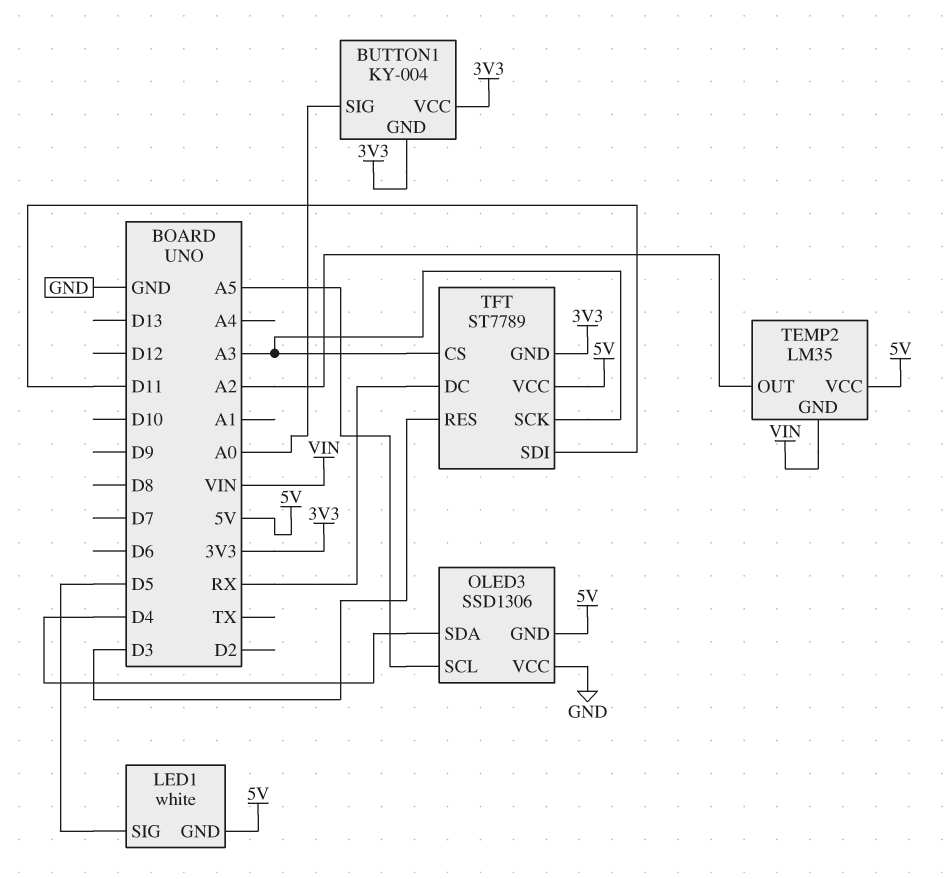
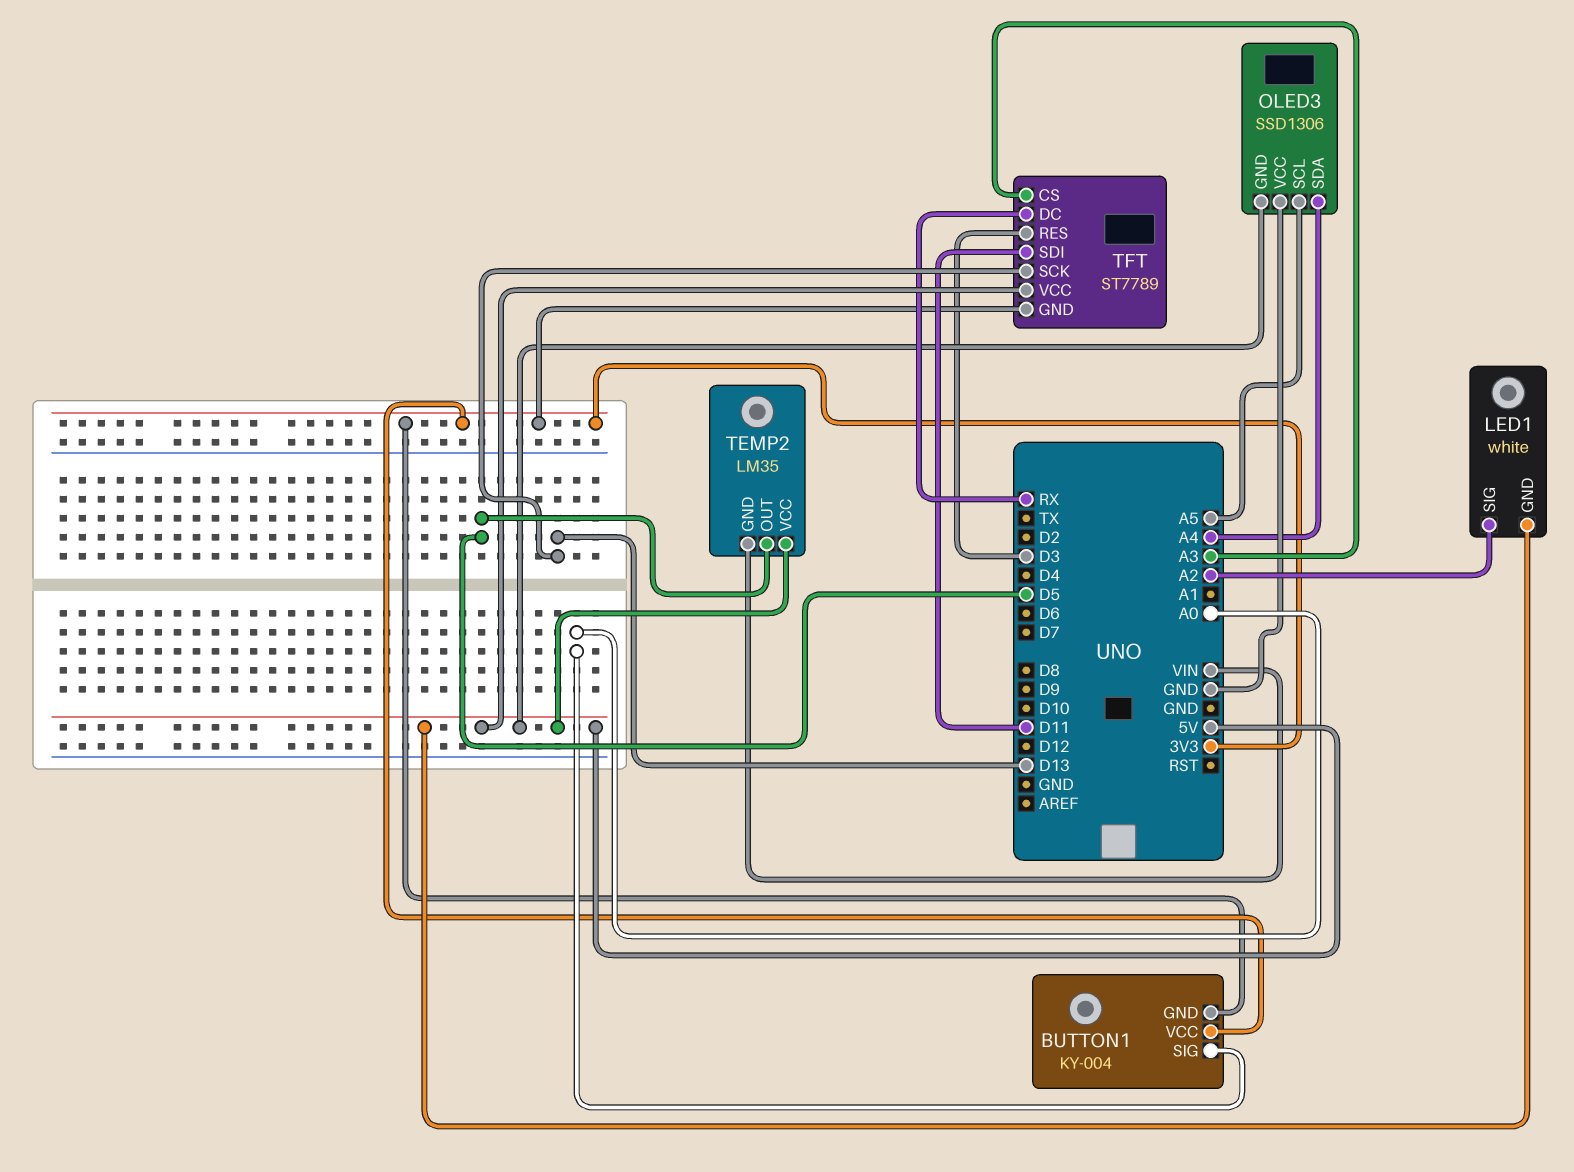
LED1 pin SIG: D5 -> A2
OLED3 pin SDA: D4 -> A4
TEMP2 pin OUT: A2 -> D5
TFT pin SCK: A3 -> D13

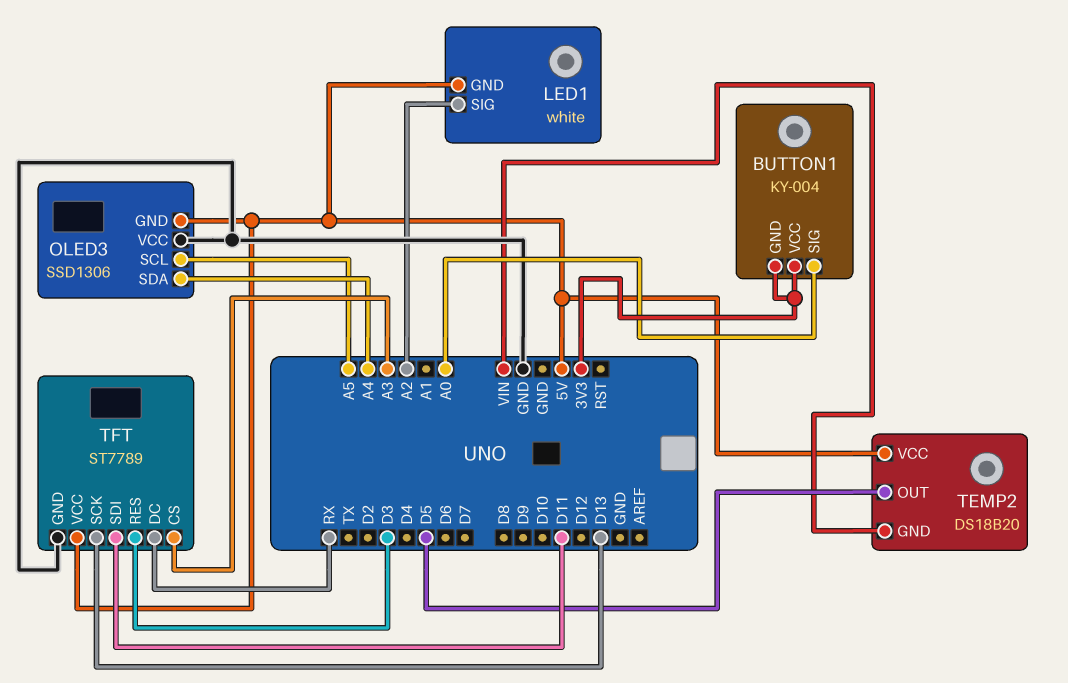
TEMP2: LM35 -> DS18B20
TFT pin GND: 3V3 -> GND

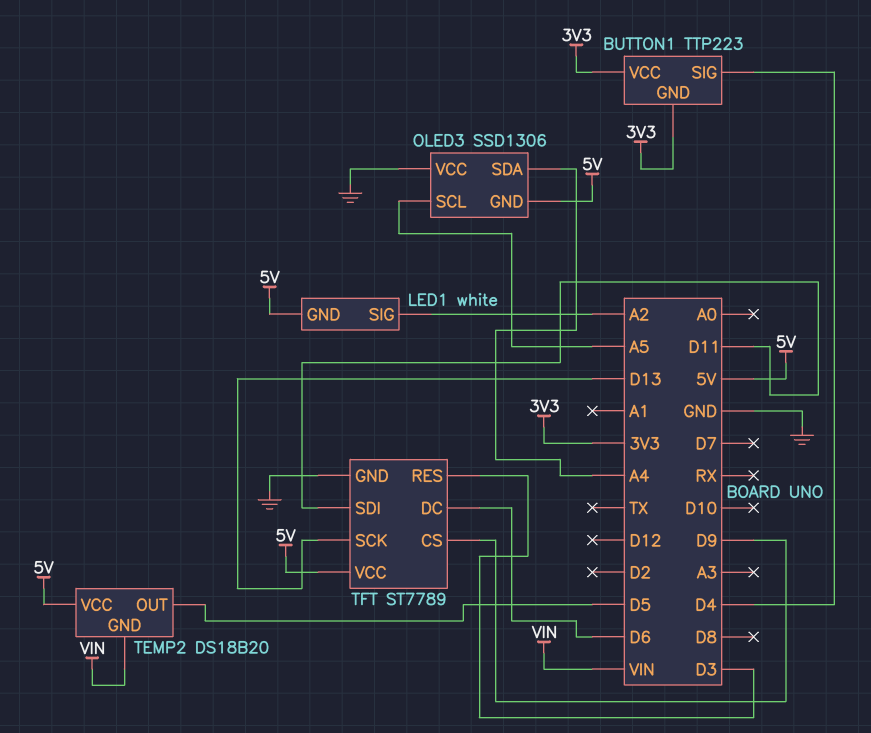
BUTTON1: KY-004 -> TTP223
BUTTON1 pin SIG: A0 -> D4
TFT pin CS: A3 -> D9
TFT pin DC: RX -> D6

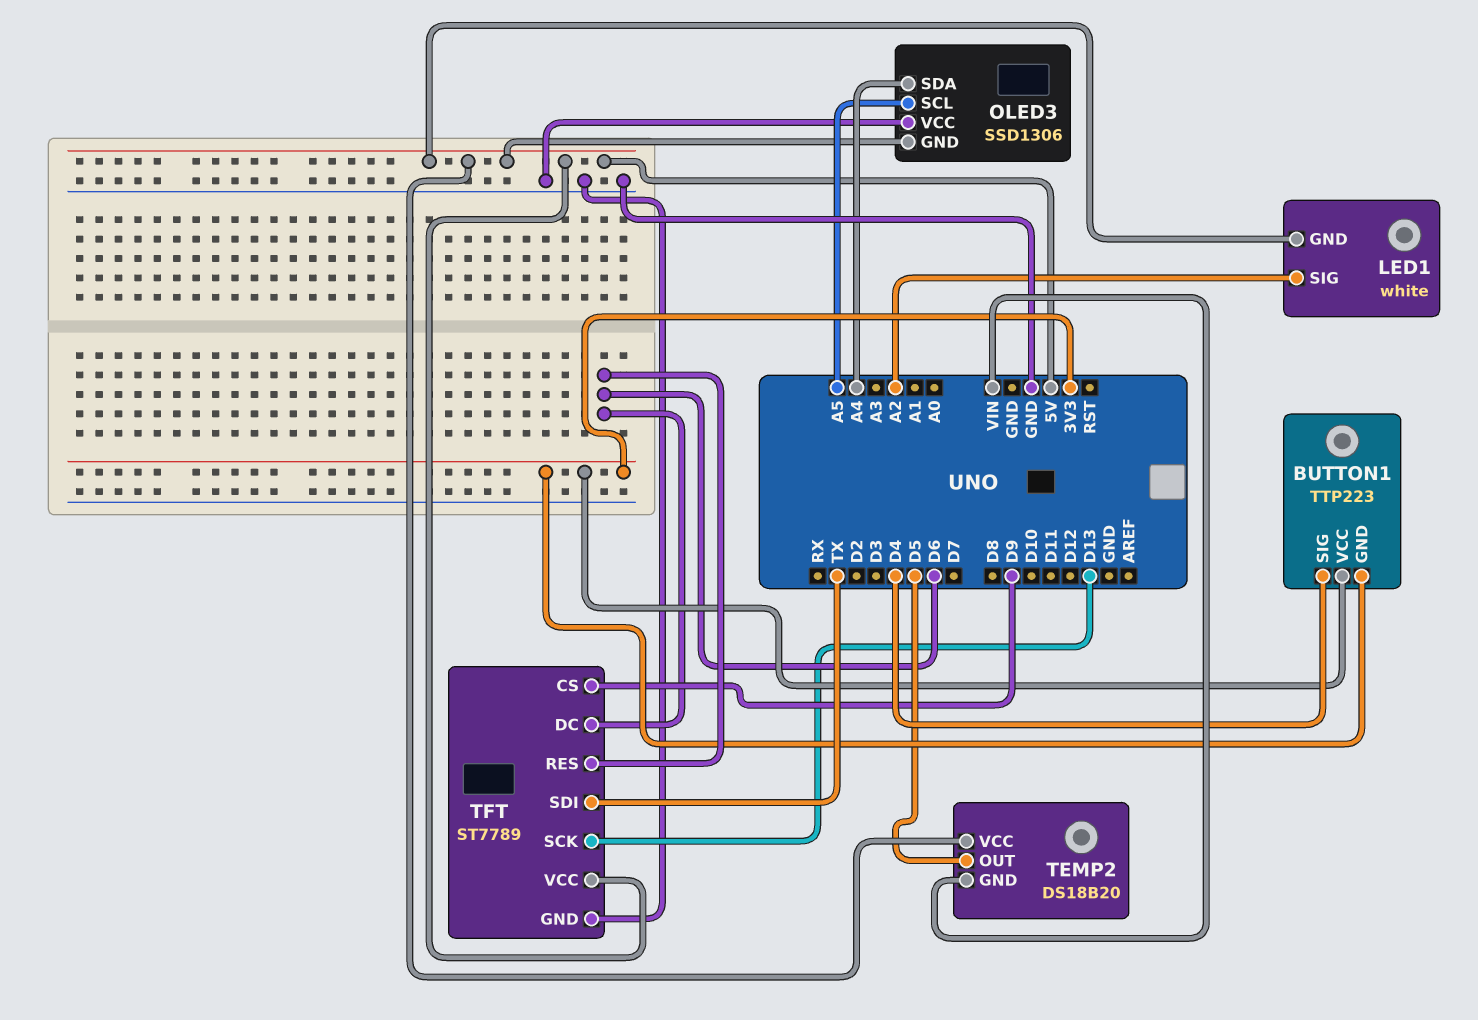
TFT pin RES: D3 -> D6
TFT pin SDI: D11 -> TX

